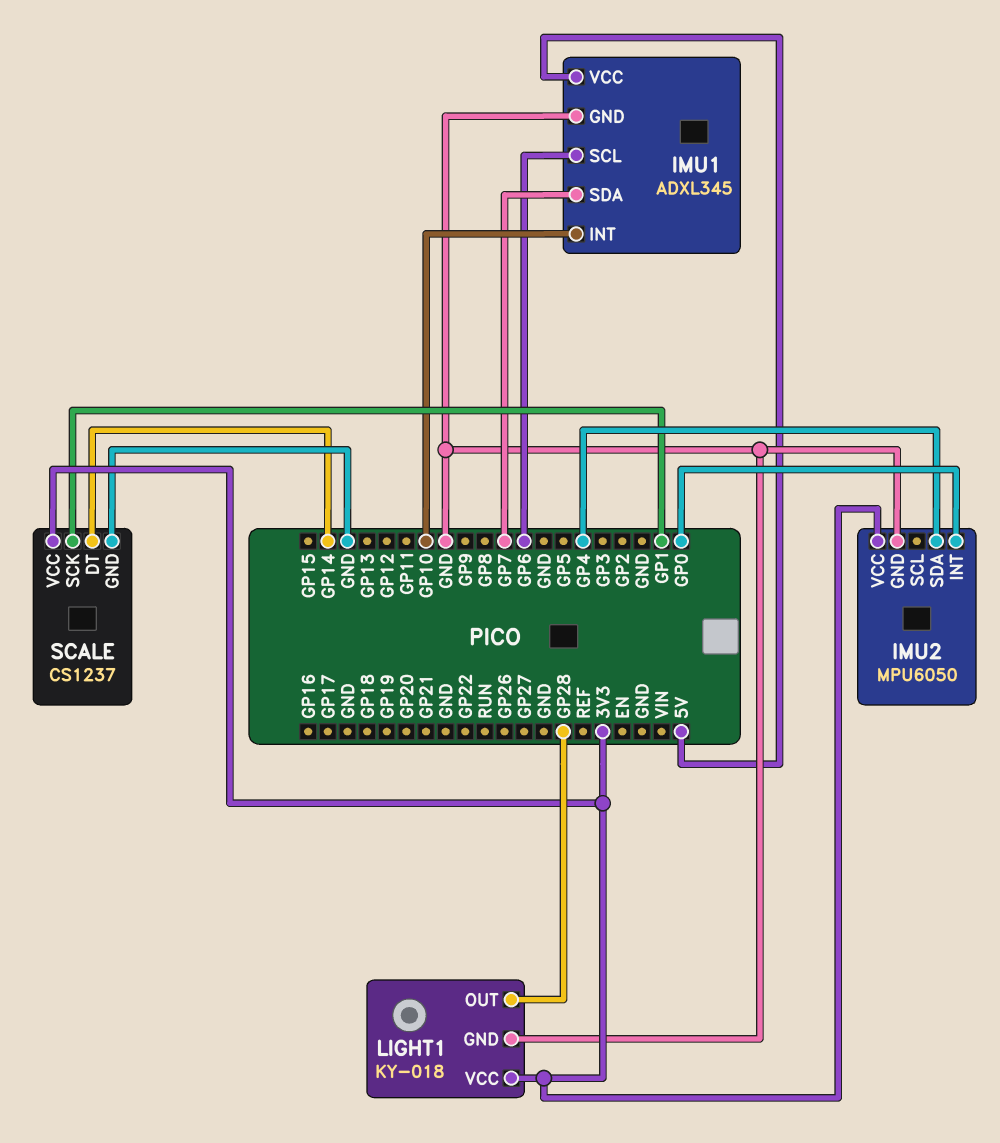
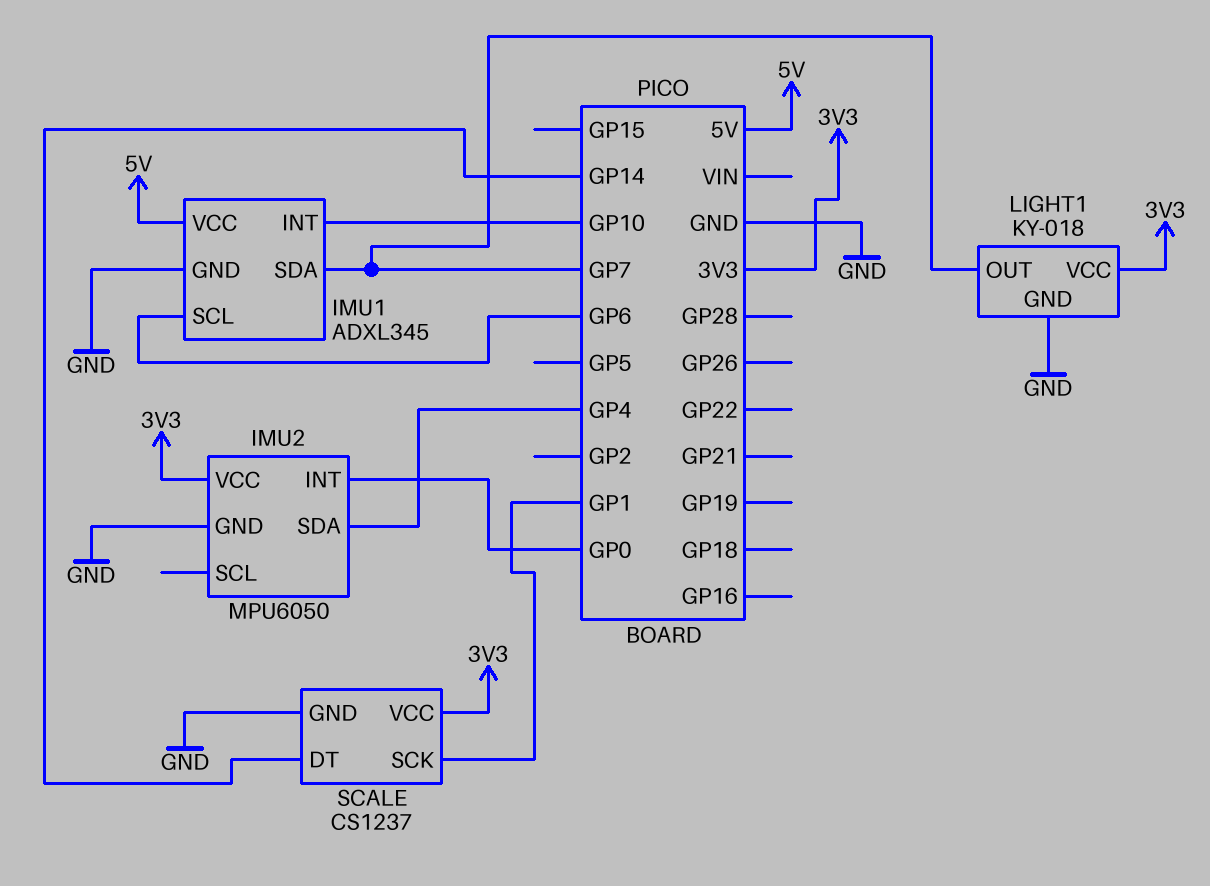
LIGHT1 pin OUT: GP28 -> GP7

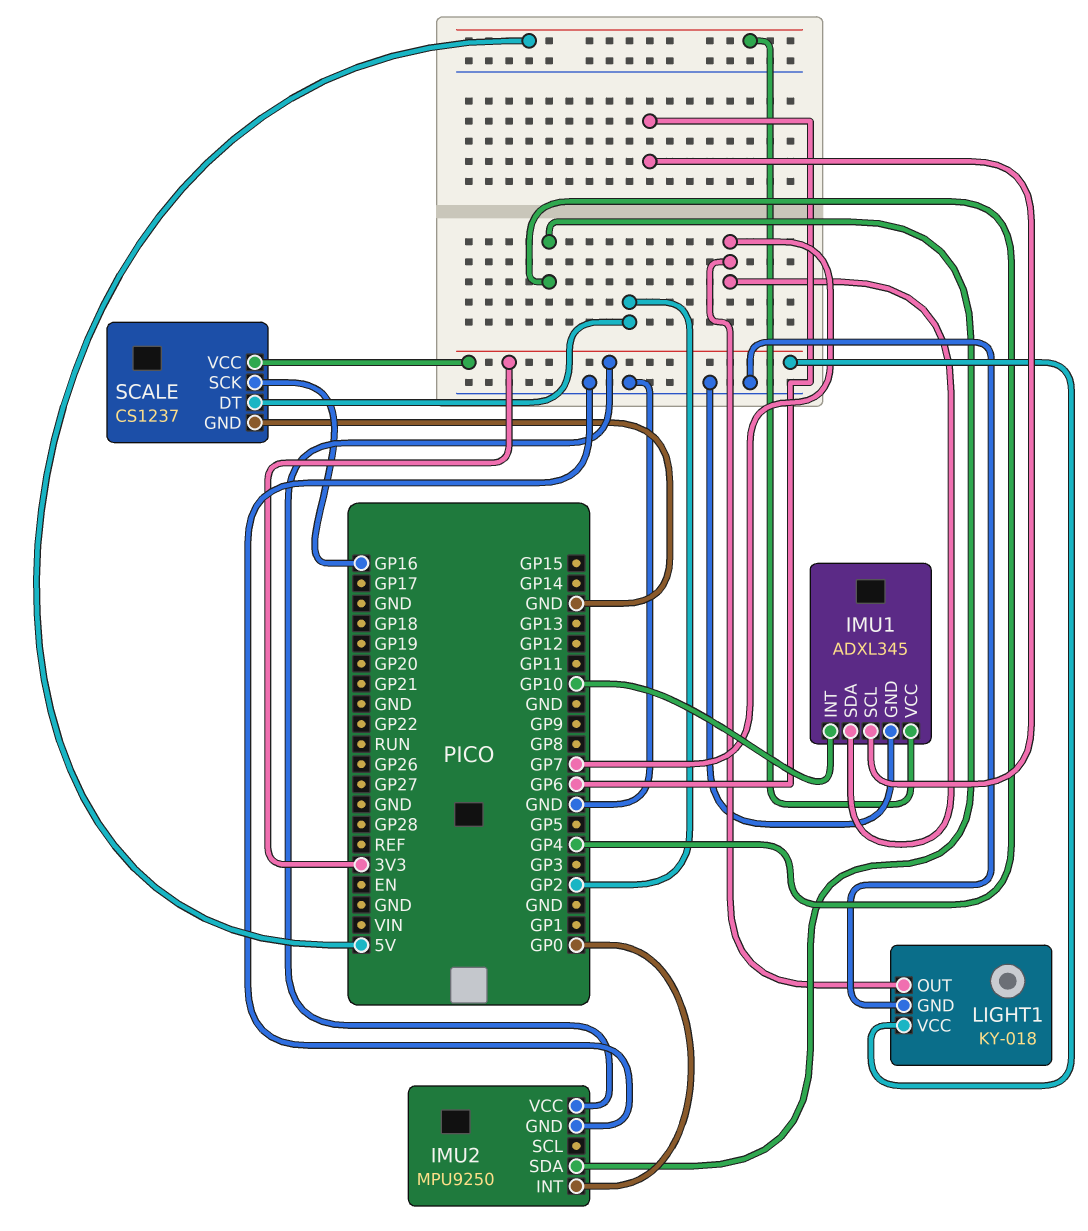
IMU2: MPU6050 -> MPU9250
SCALE pin DT: GP14 -> GP2
SCALE pin SCK: GP1 -> GP16

